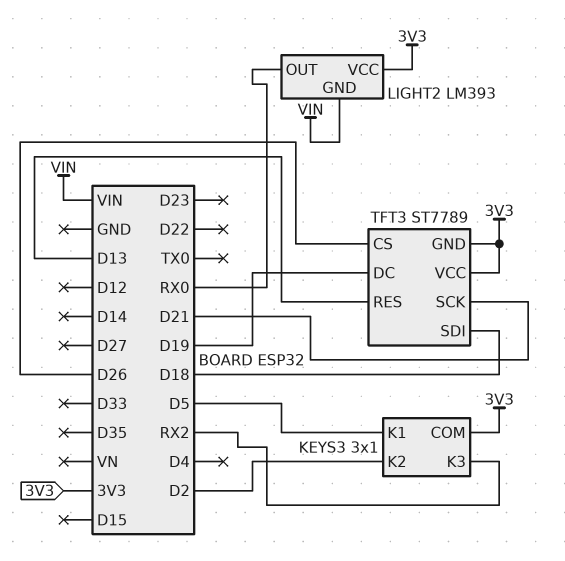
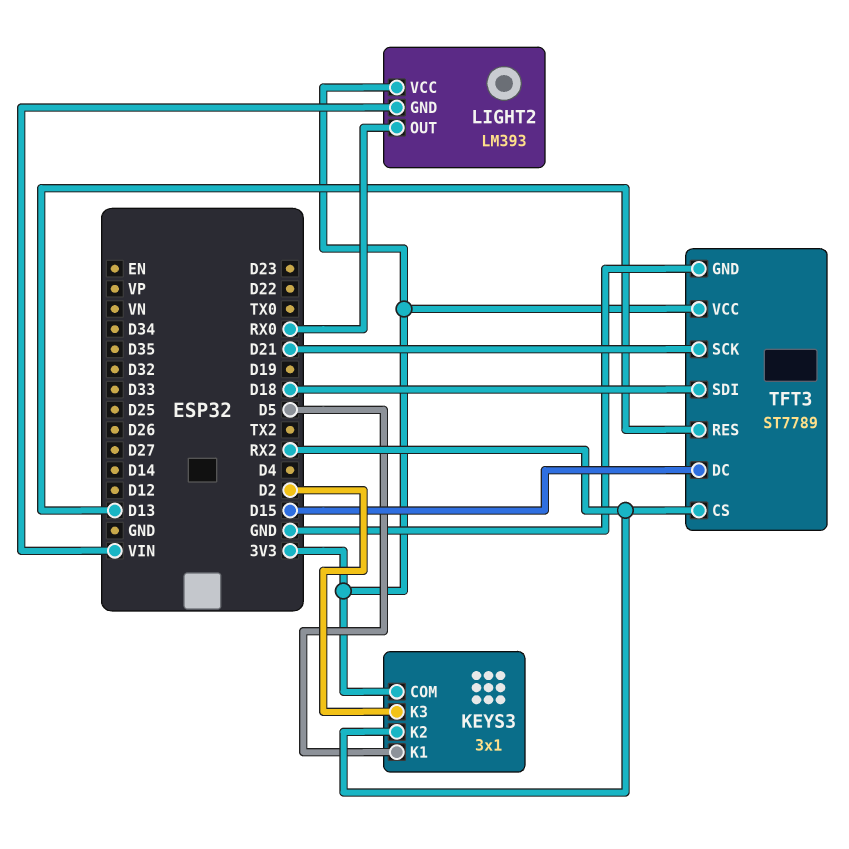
KEYS3 pin K2: D2 -> RX2
KEYS3 pin K3: RX2 -> D2
TFT3 pin CS: D26 -> RX2
TFT3 pin DC: D19 -> D15
TFT3 pin GND: 3V3 -> GND

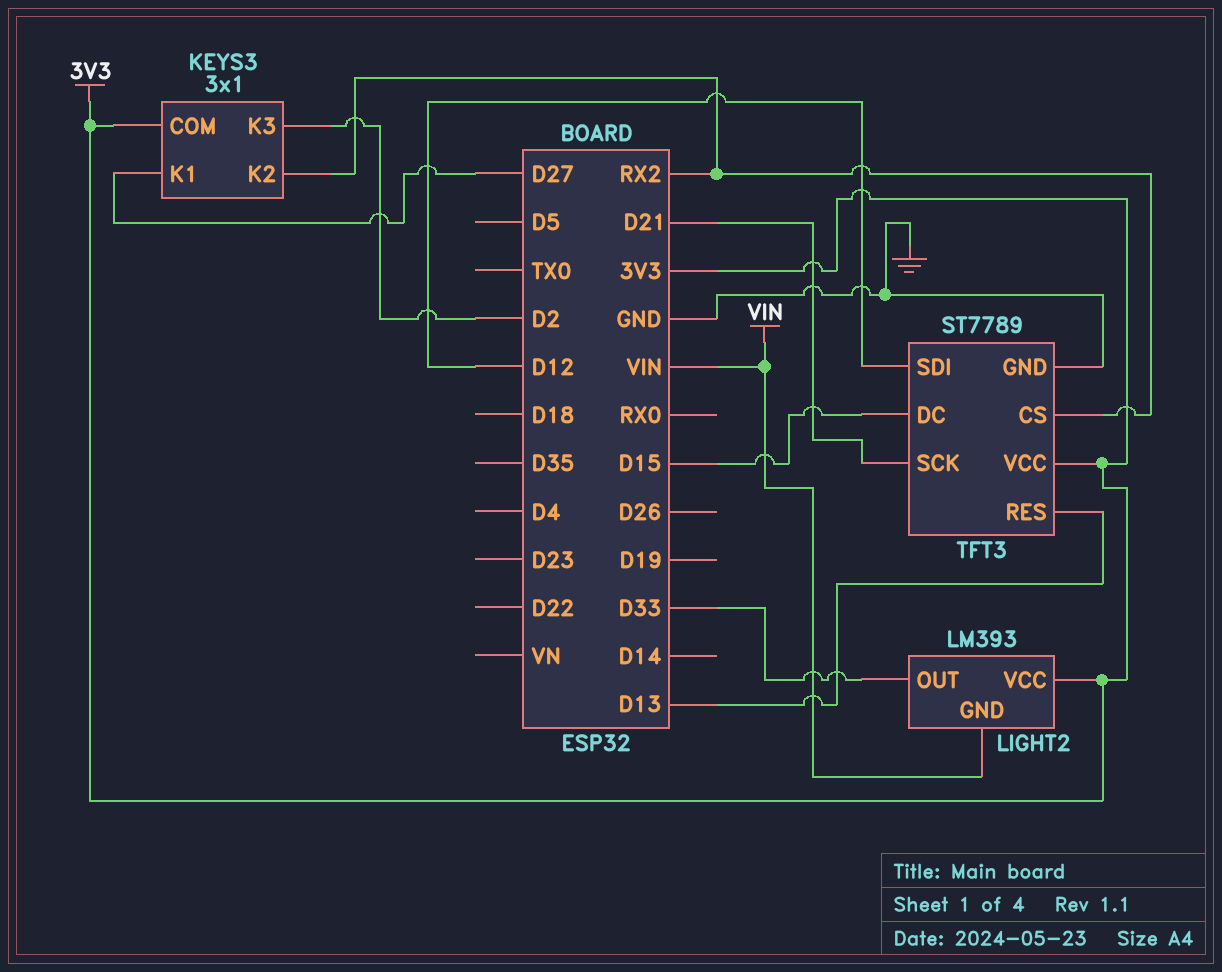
KEYS3 pin K1: D5 -> D27
LIGHT2 pin OUT: RX0 -> D33
TFT3 pin SDI: D18 -> D12

